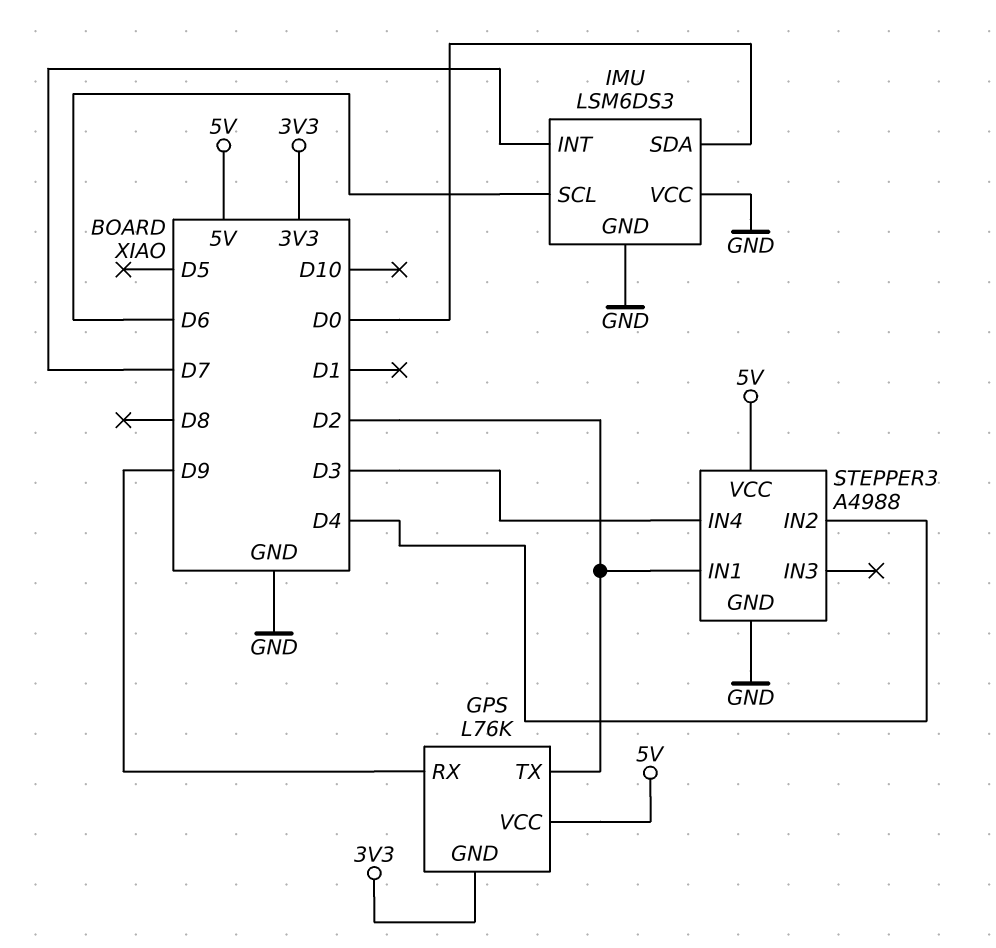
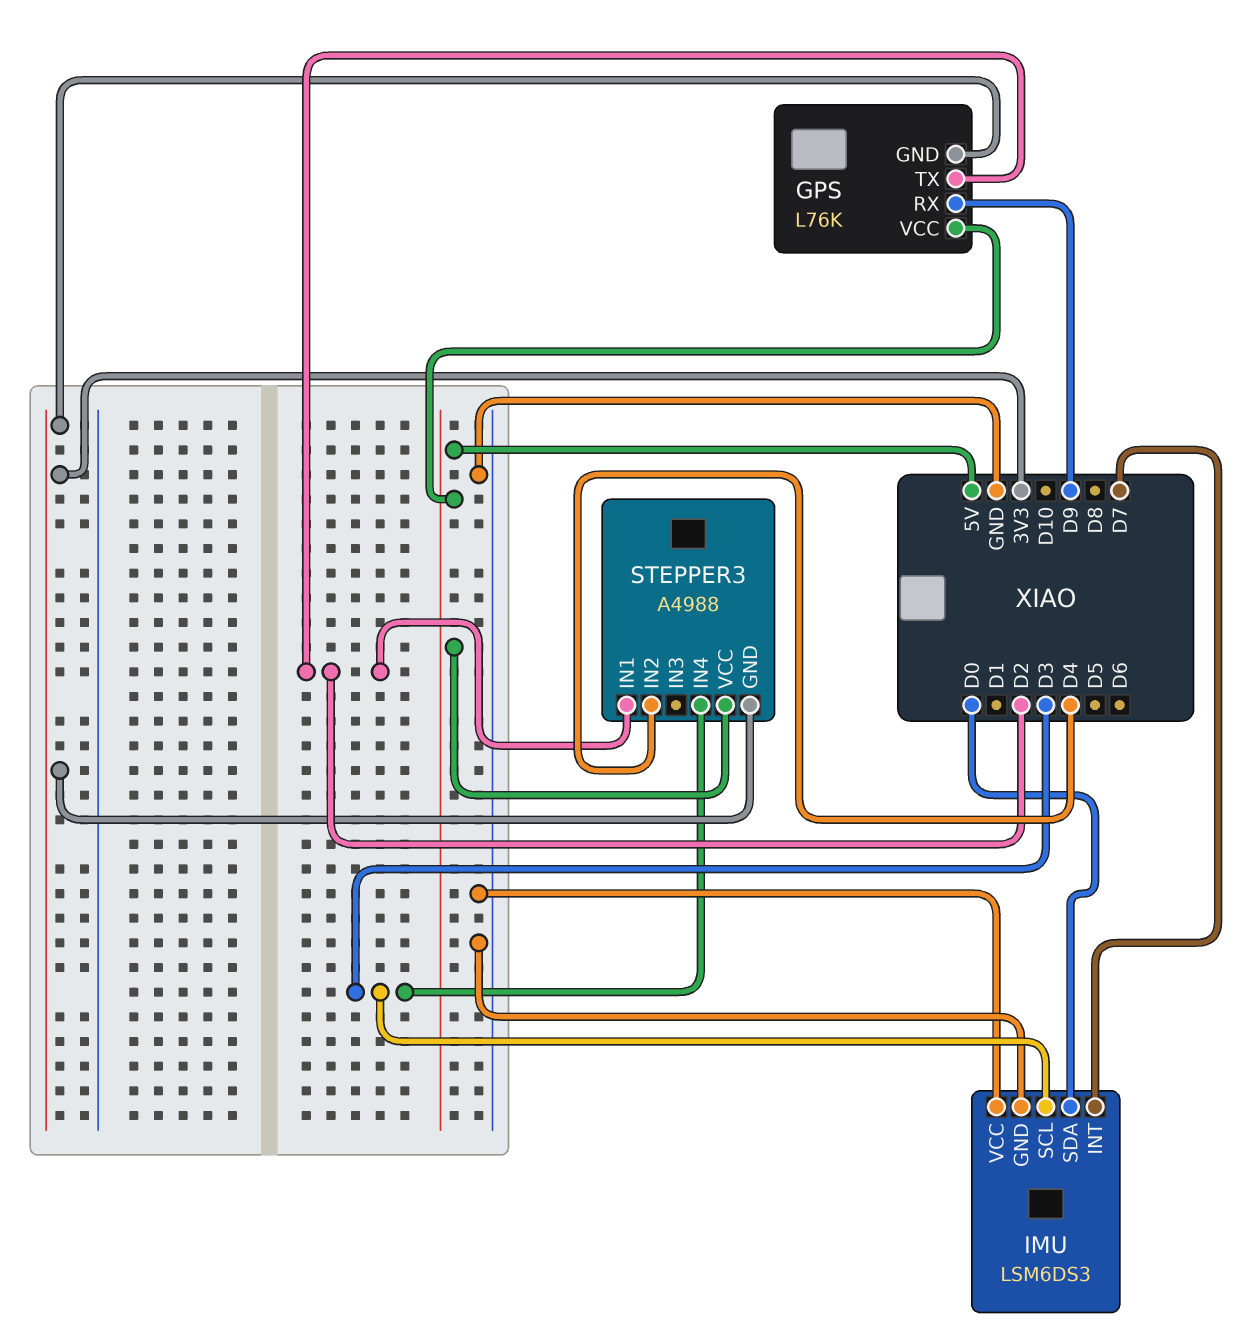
IMU pin SCL: D6 -> D3
STEPPER3 pin GND: GND -> 3V3

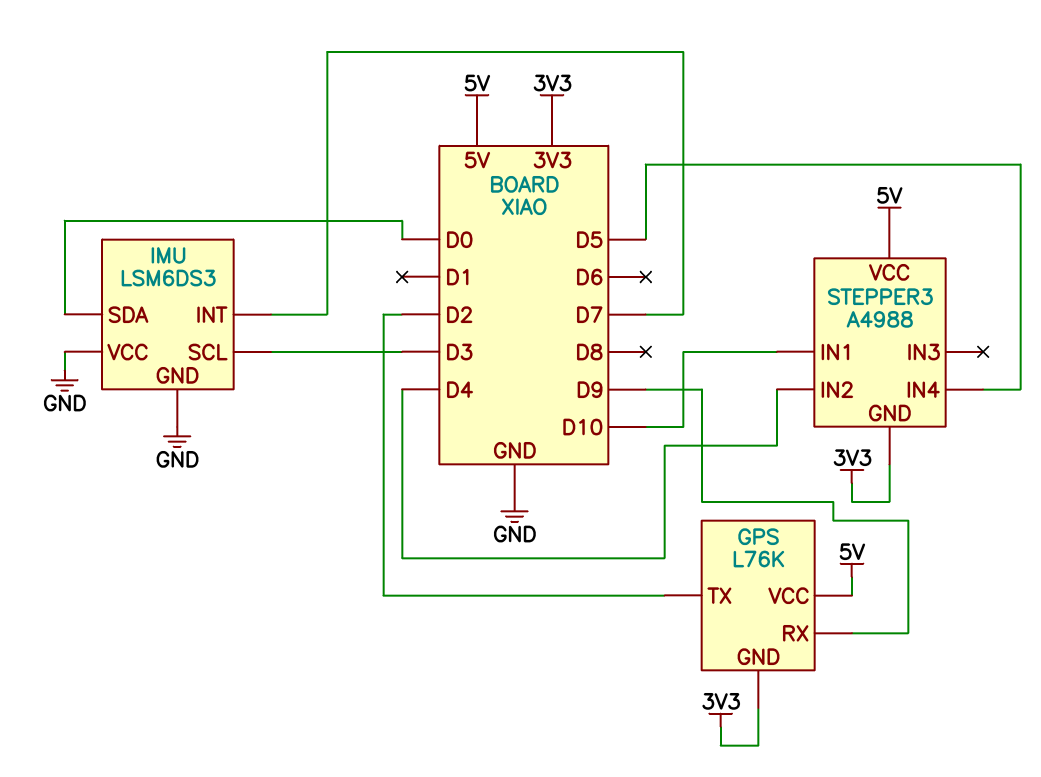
STEPPER3 pin IN1: D2 -> D10
STEPPER3 pin IN4: D3 -> D5

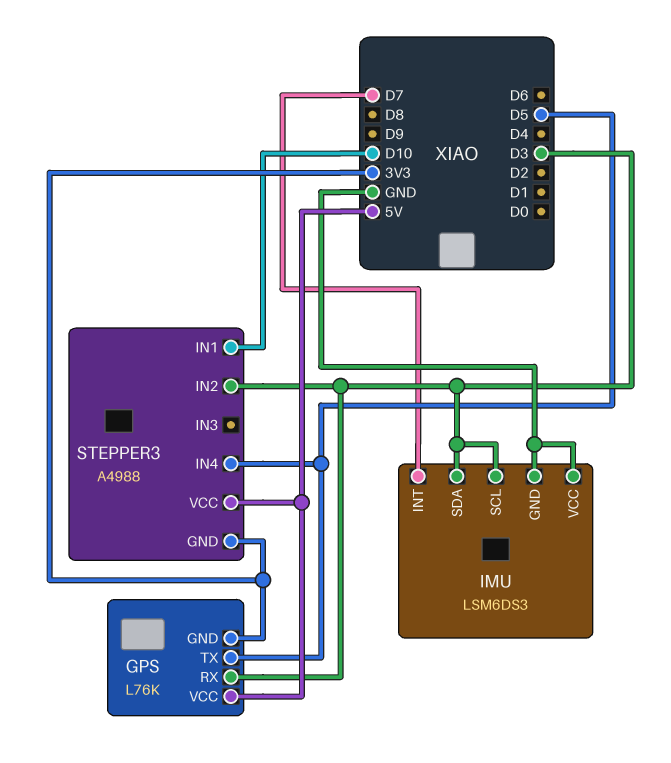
GPS pin RX: D9 -> D3
GPS pin TX: D2 -> D5
IMU pin SDA: D0 -> D3
STEPPER3 pin IN2: D4 -> D3

